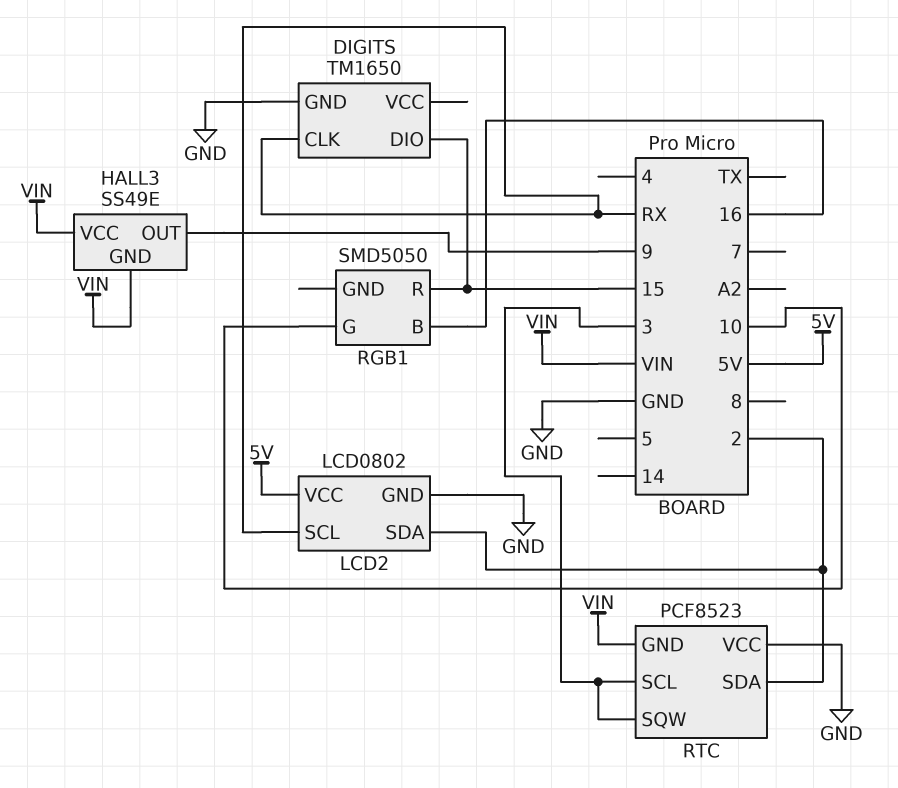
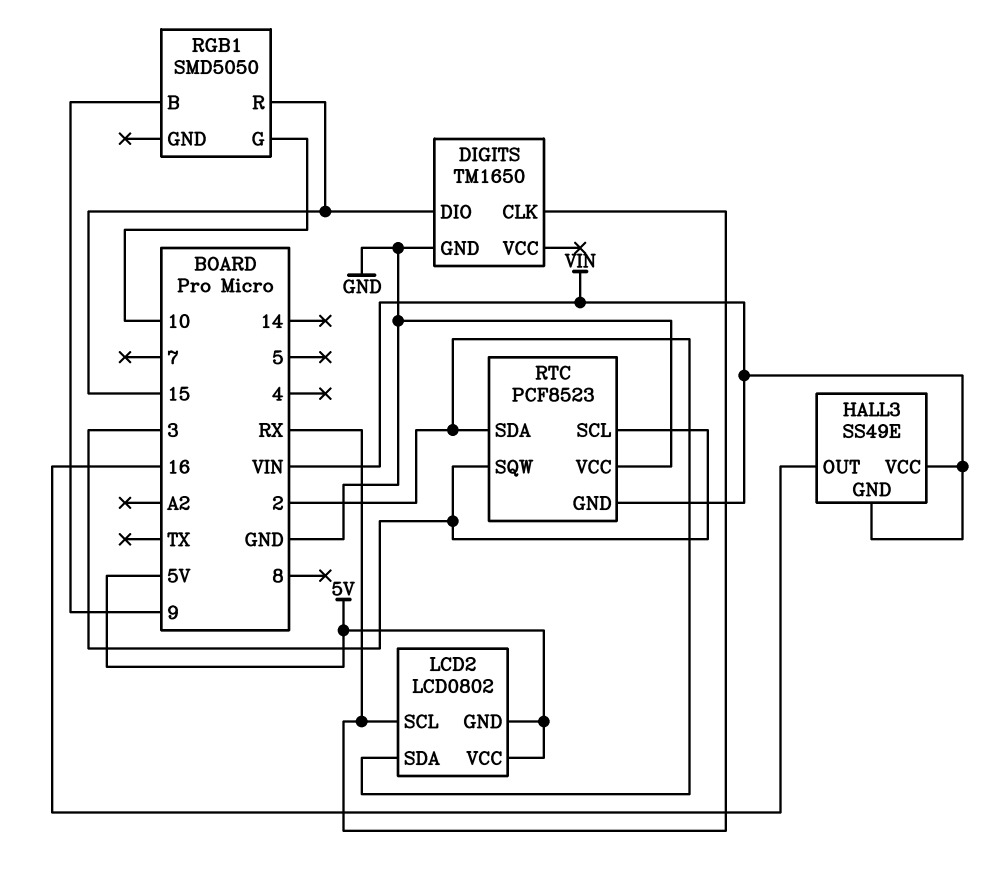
HALL3 pin OUT: 9 -> 16
LCD2 pin GND: GND -> 5V
RGB1 pin B: 16 -> 9

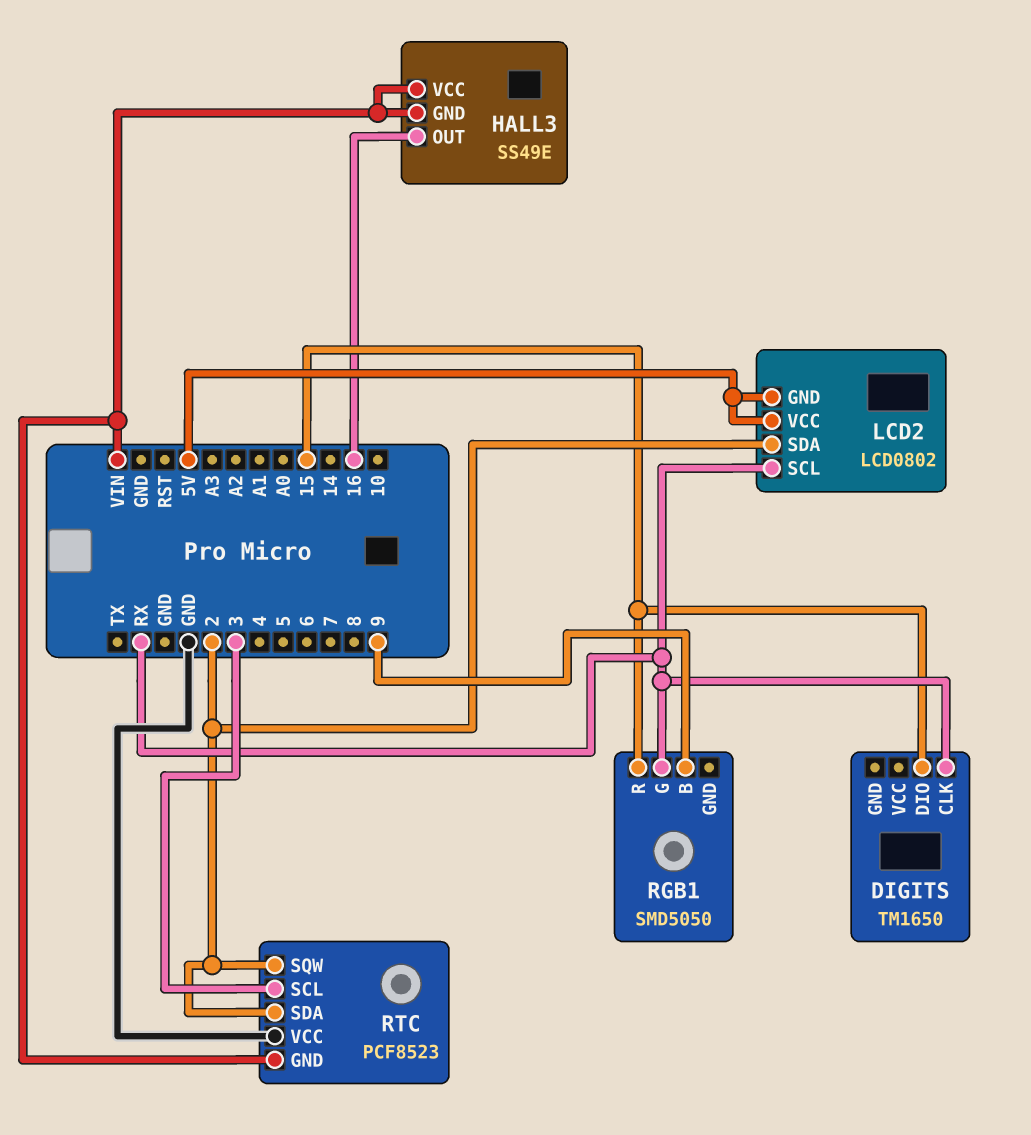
DIGITS pin GND: GND -> none
RGB1 pin G: 10 -> RX
RTC pin SQW: 3 -> 2

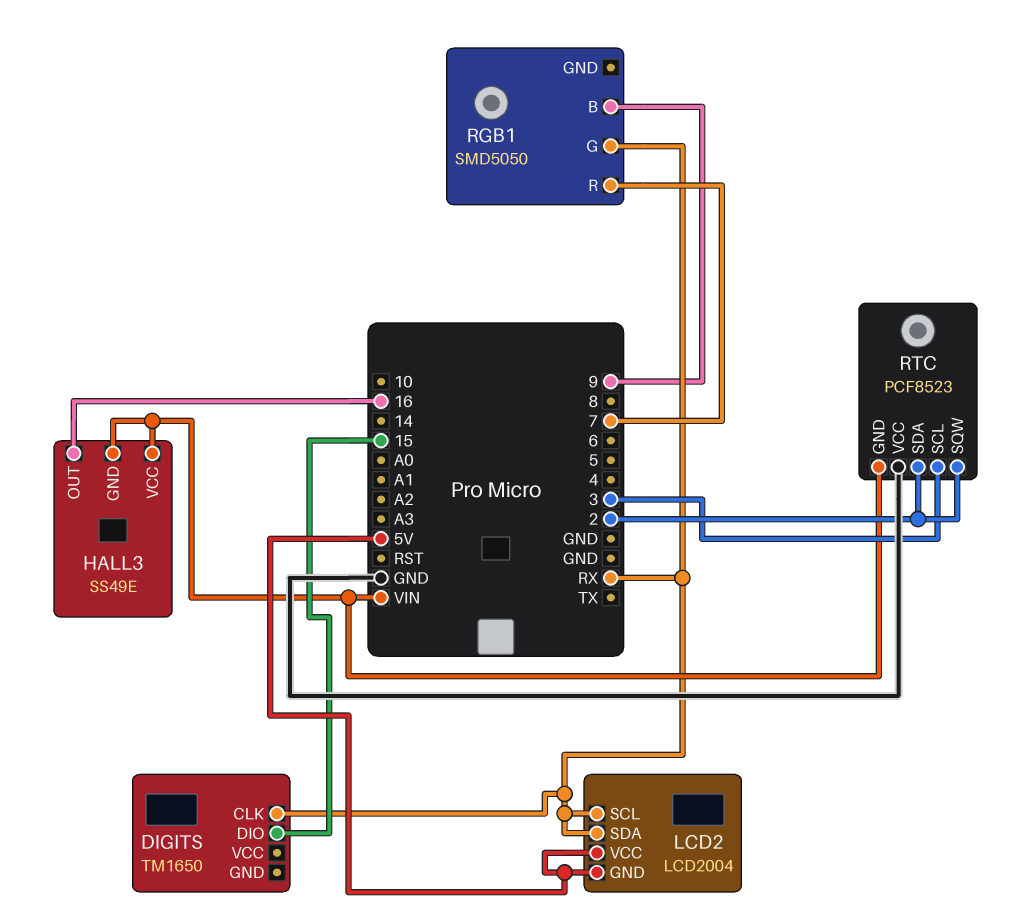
LCD2: LCD0802 -> LCD2004
LCD2 pin SDA: 2 -> RX
RGB1 pin R: 15 -> 7

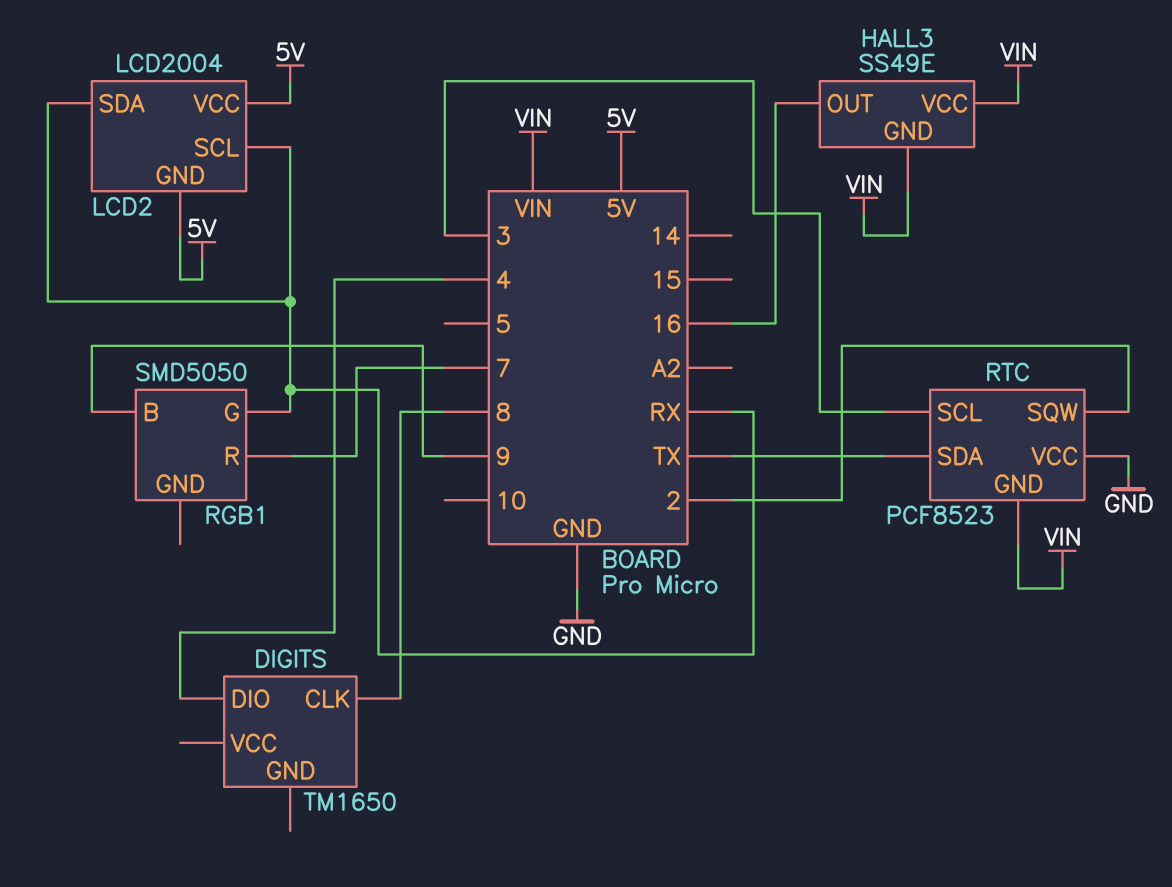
DIGITS pin CLK: RX -> 8
DIGITS pin DIO: 15 -> 4
RTC pin SDA: 2 -> TX

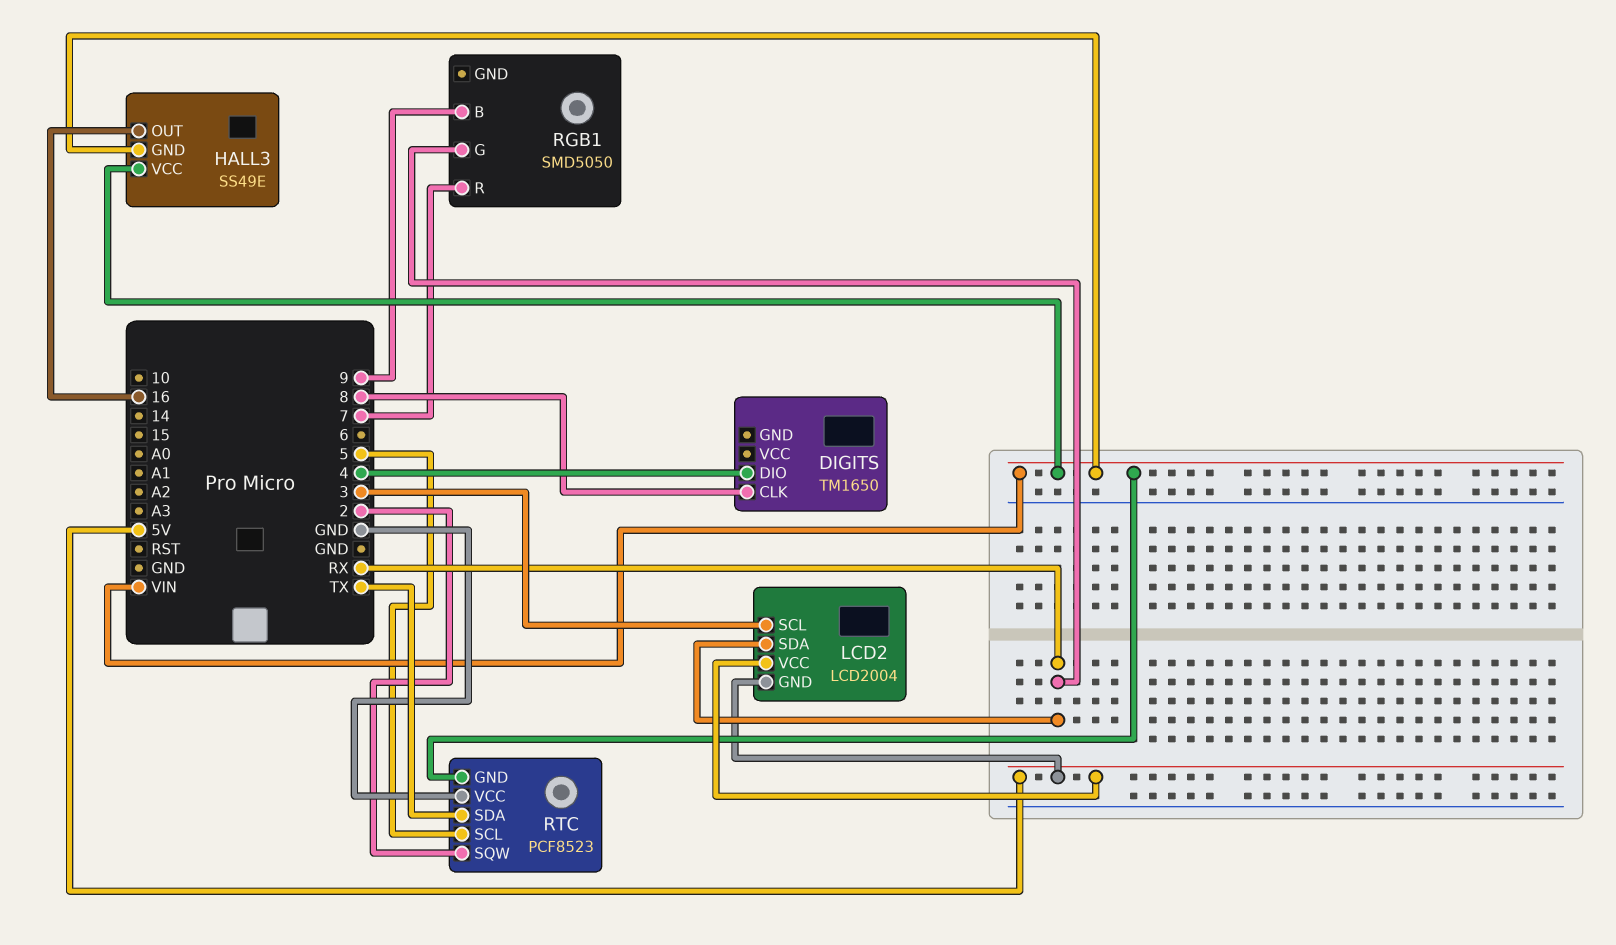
LCD2 pin SCL: RX -> 3
RTC pin SCL: 3 -> 5

